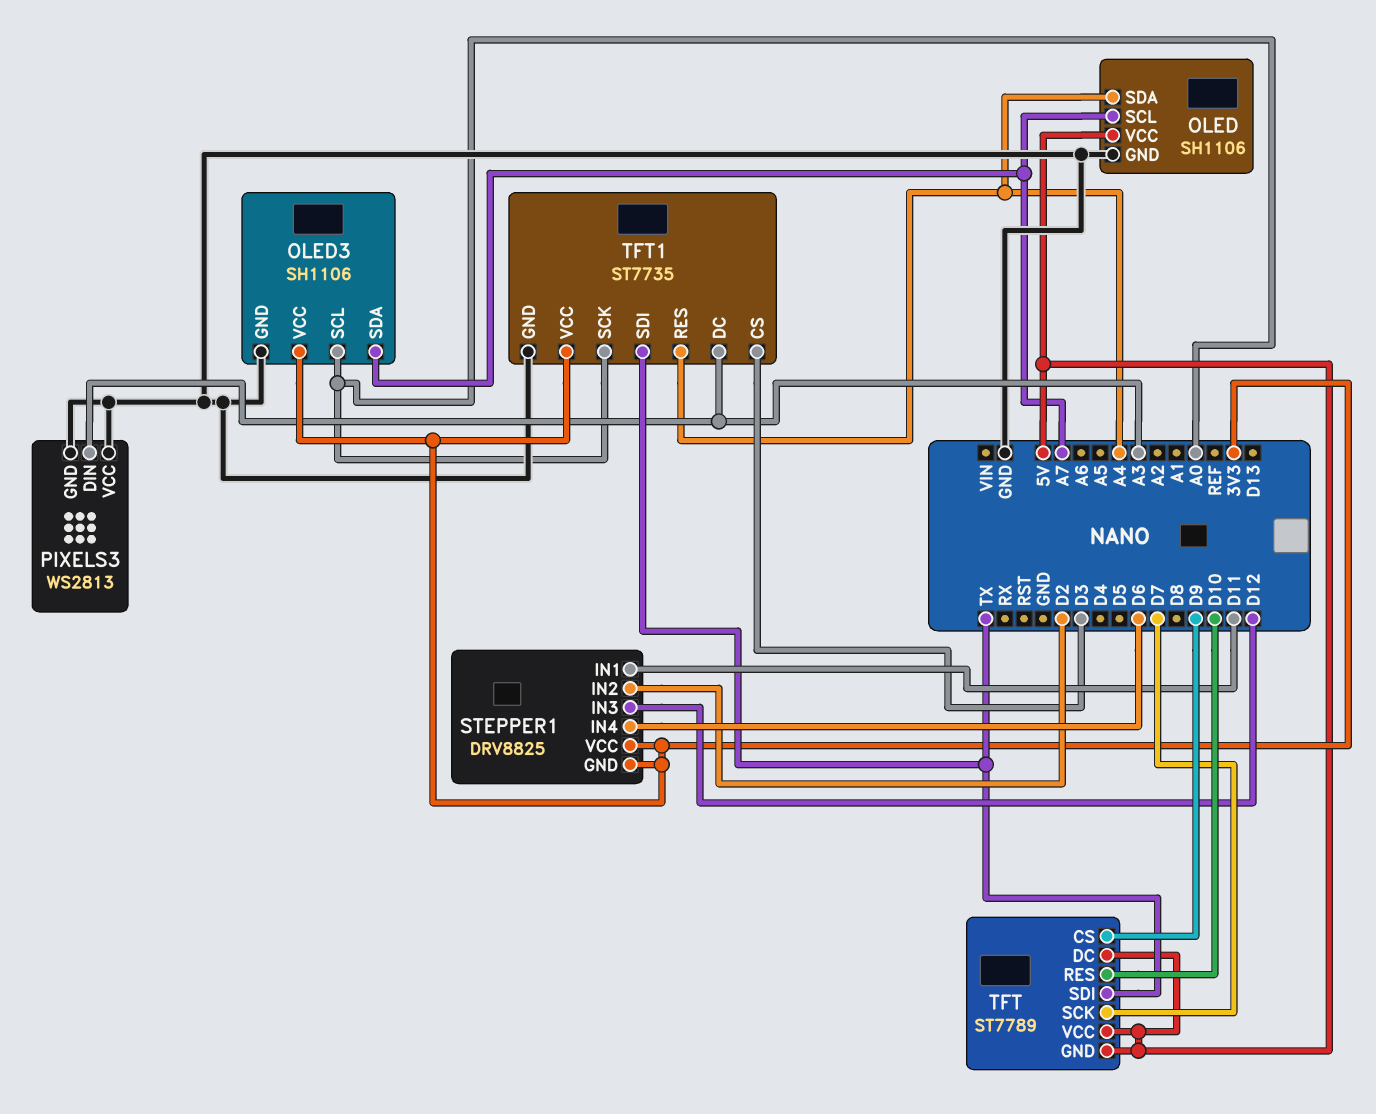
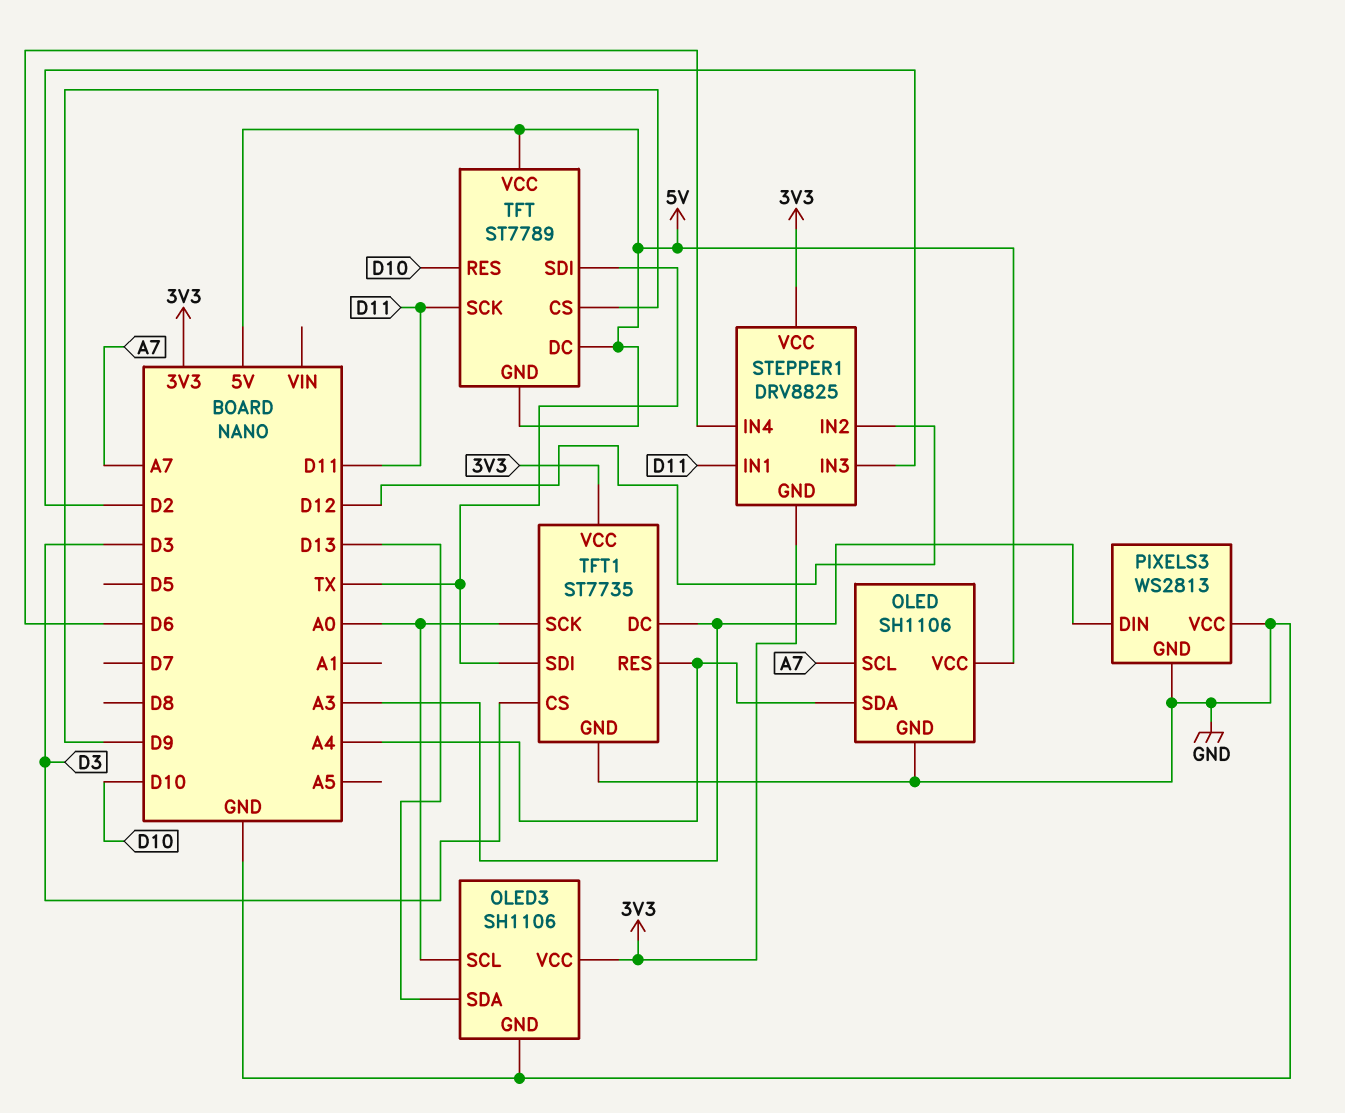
OLED3 pin SDA: A7 -> D13
STEPPER1 pin IN2: D2 -> D12
STEPPER1 pin IN3: D12 -> D2
TFT pin SCK: D7 -> D11

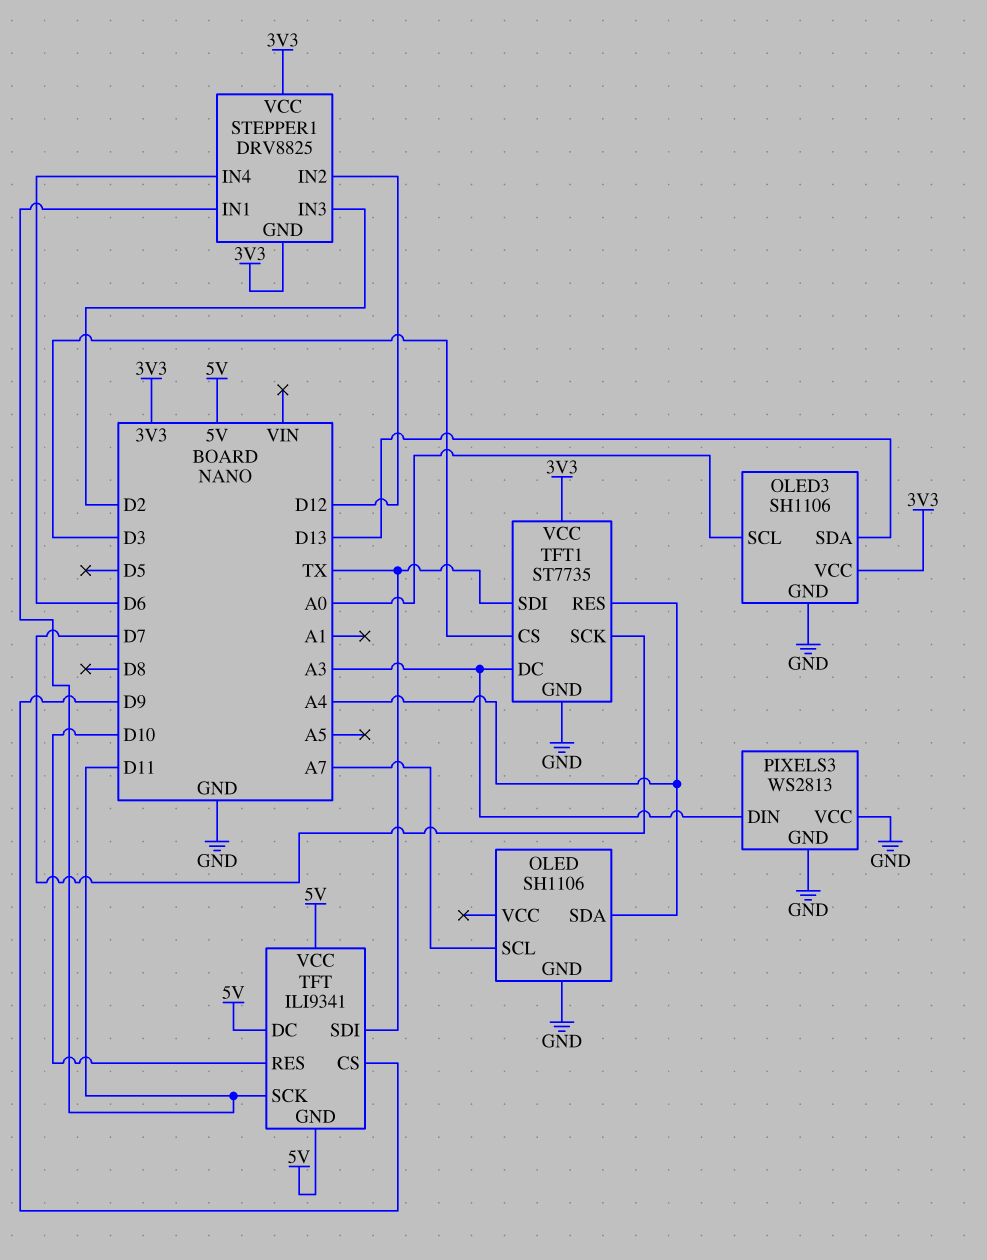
OLED pin VCC: 5V -> none
TFT: ST7789 -> ILI9341
TFT1 pin SCK: A0 -> D7

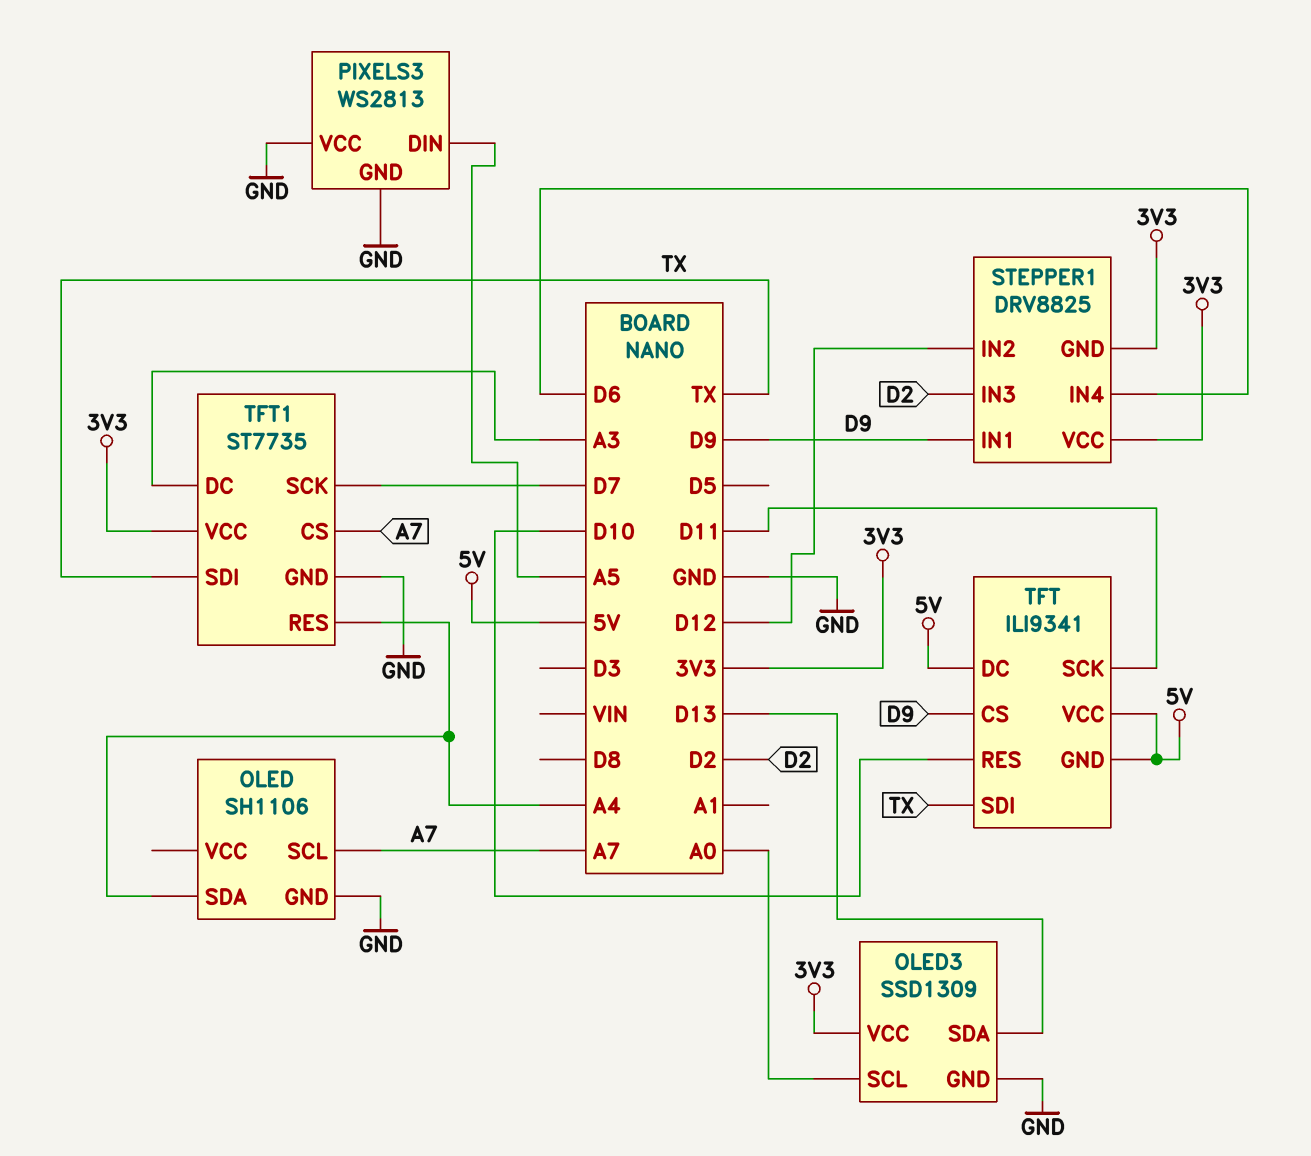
OLED3: SH1106 -> SSD1309
PIXELS3 pin DIN: A3 -> A5
STEPPER1 pin IN1: D11 -> D9
TFT1 pin CS: D3 -> A7

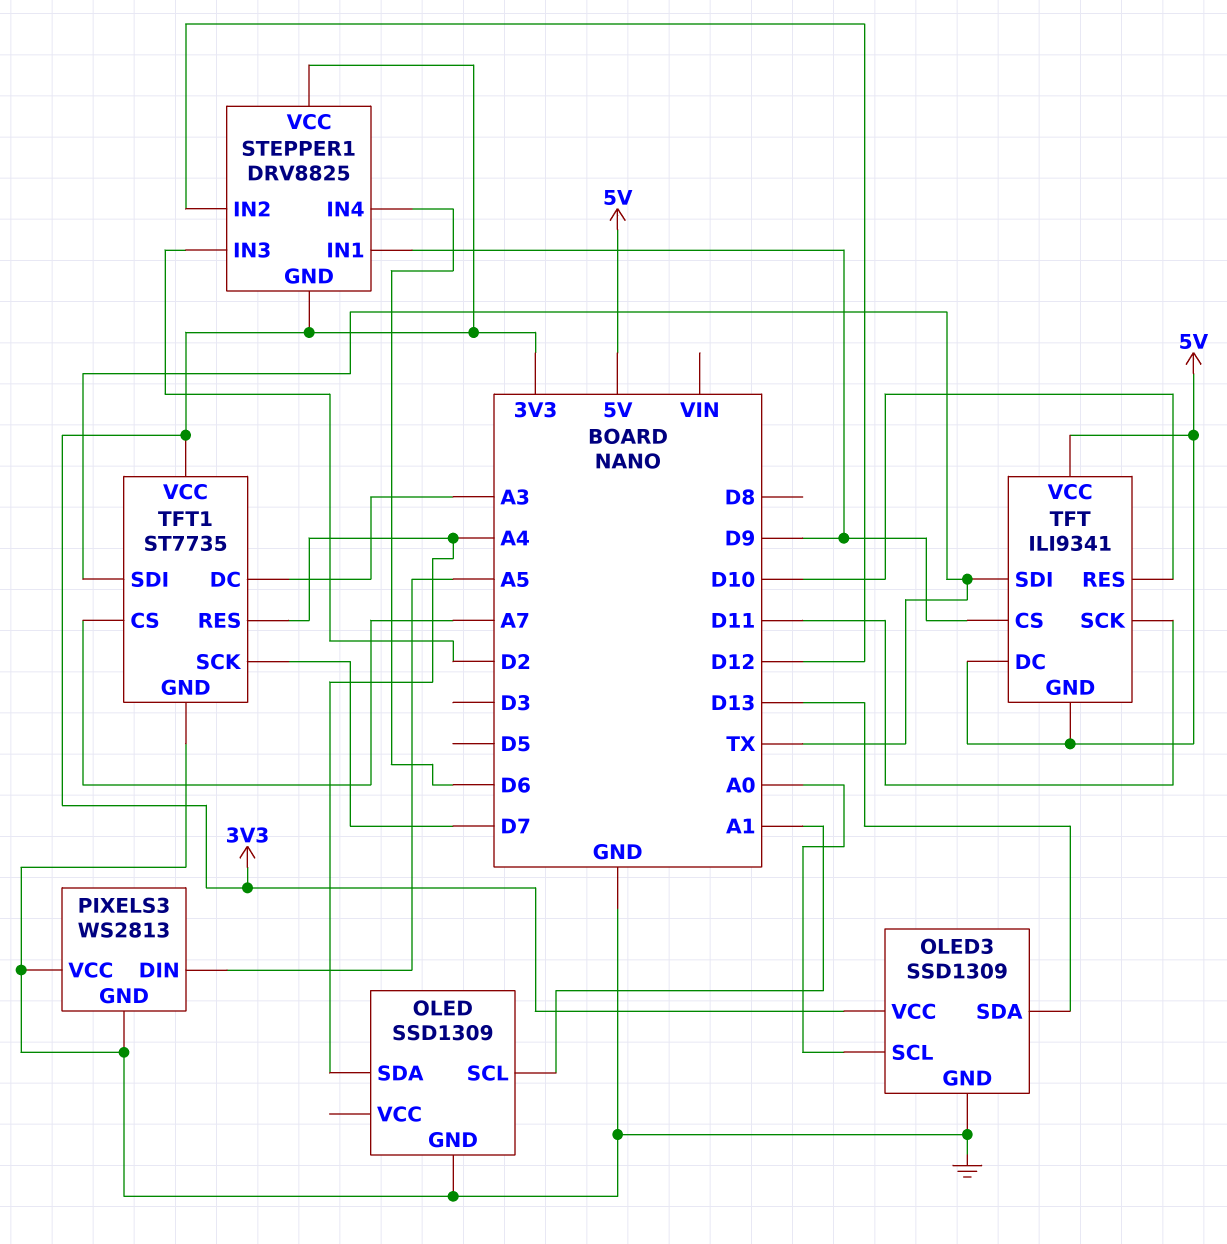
OLED: SH1106 -> SSD1309
OLED pin SCL: A7 -> A1

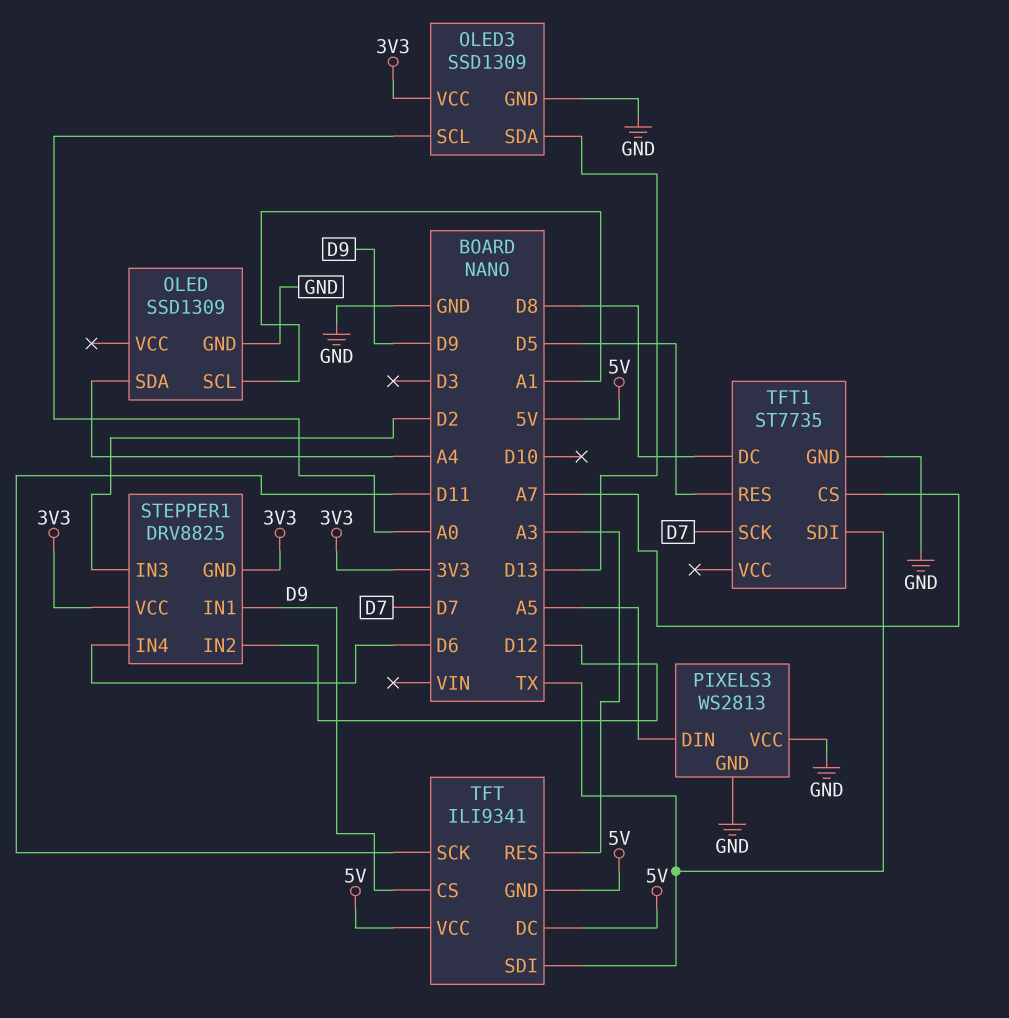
TFT pin RES: D10 -> A3
TFT1 pin DC: A3 -> D8
TFT1 pin RES: A4 -> D5
TFT1 pin VCC: 3V3 -> none

